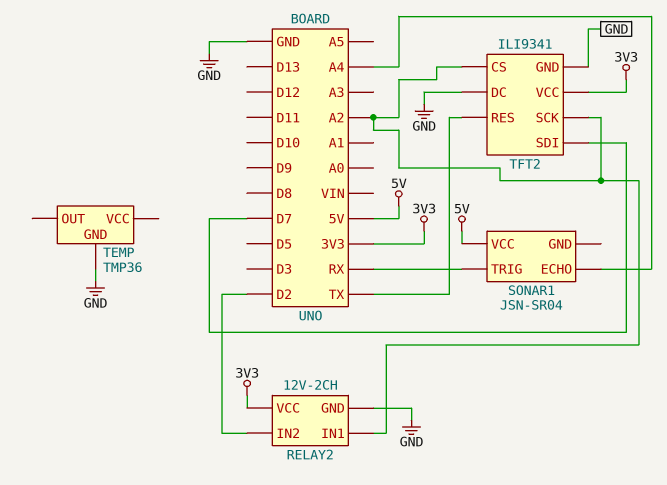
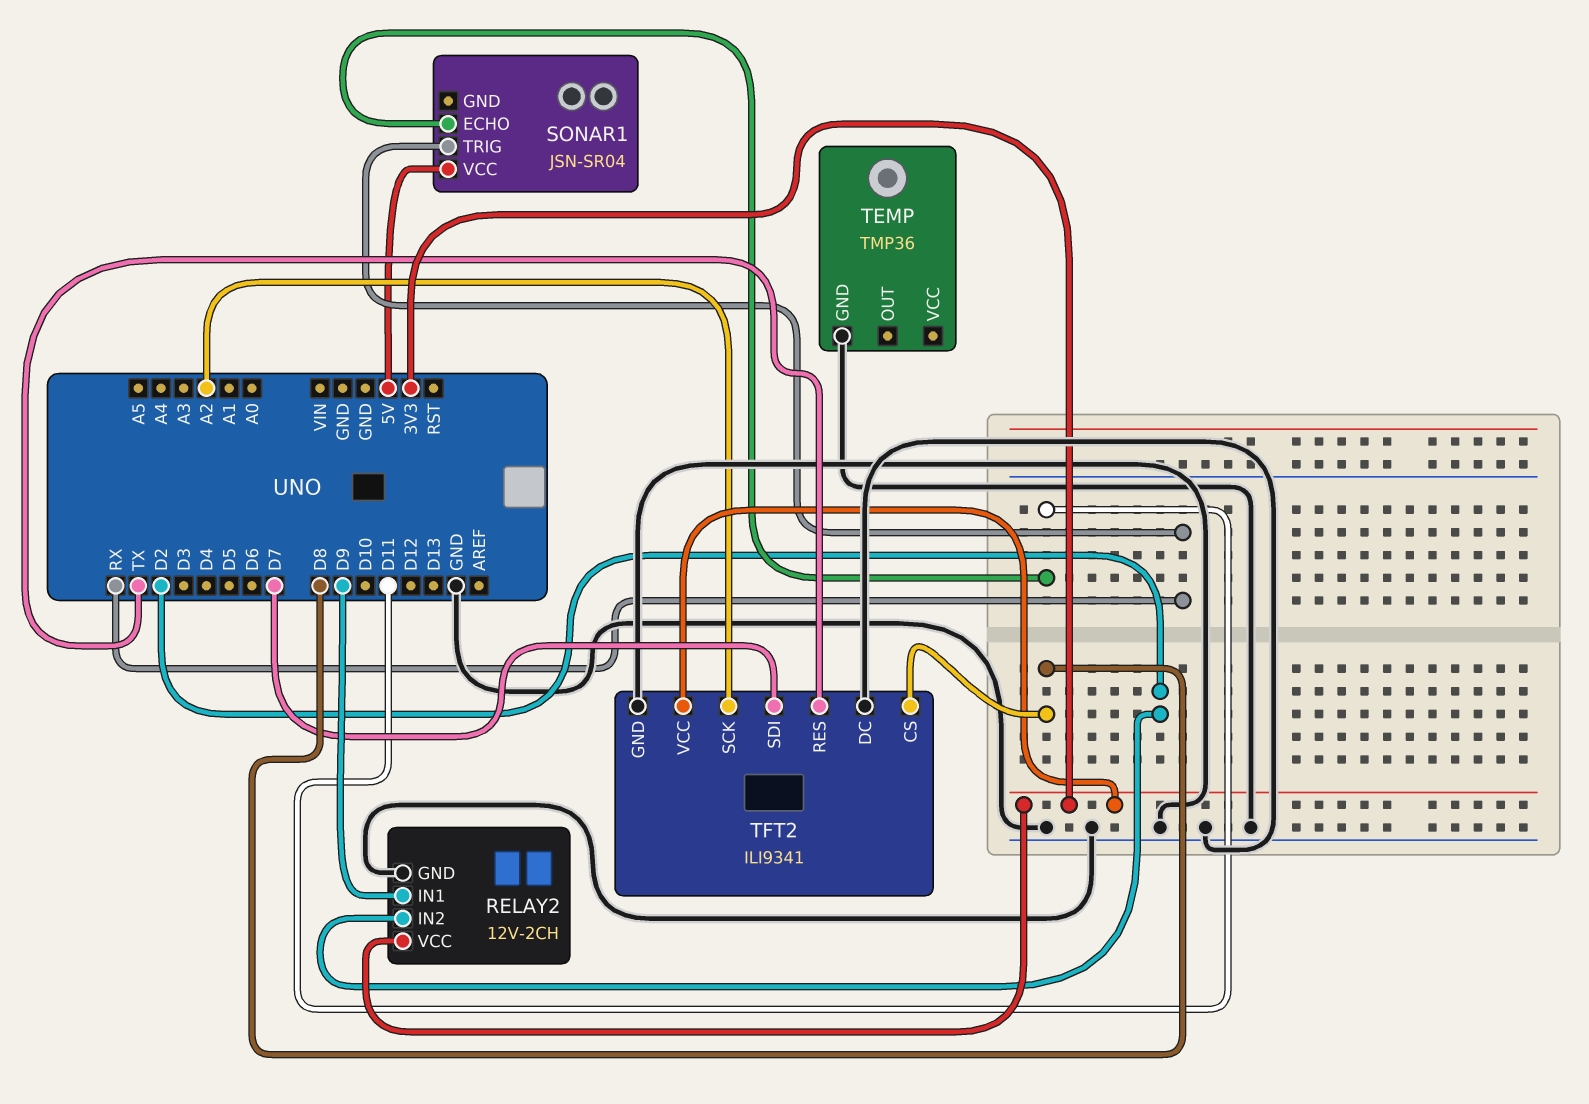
RELAY2 pin IN1: A2 -> D9
SONAR1 pin ECHO: A4 -> D11
TFT2 pin CS: A2 -> D8

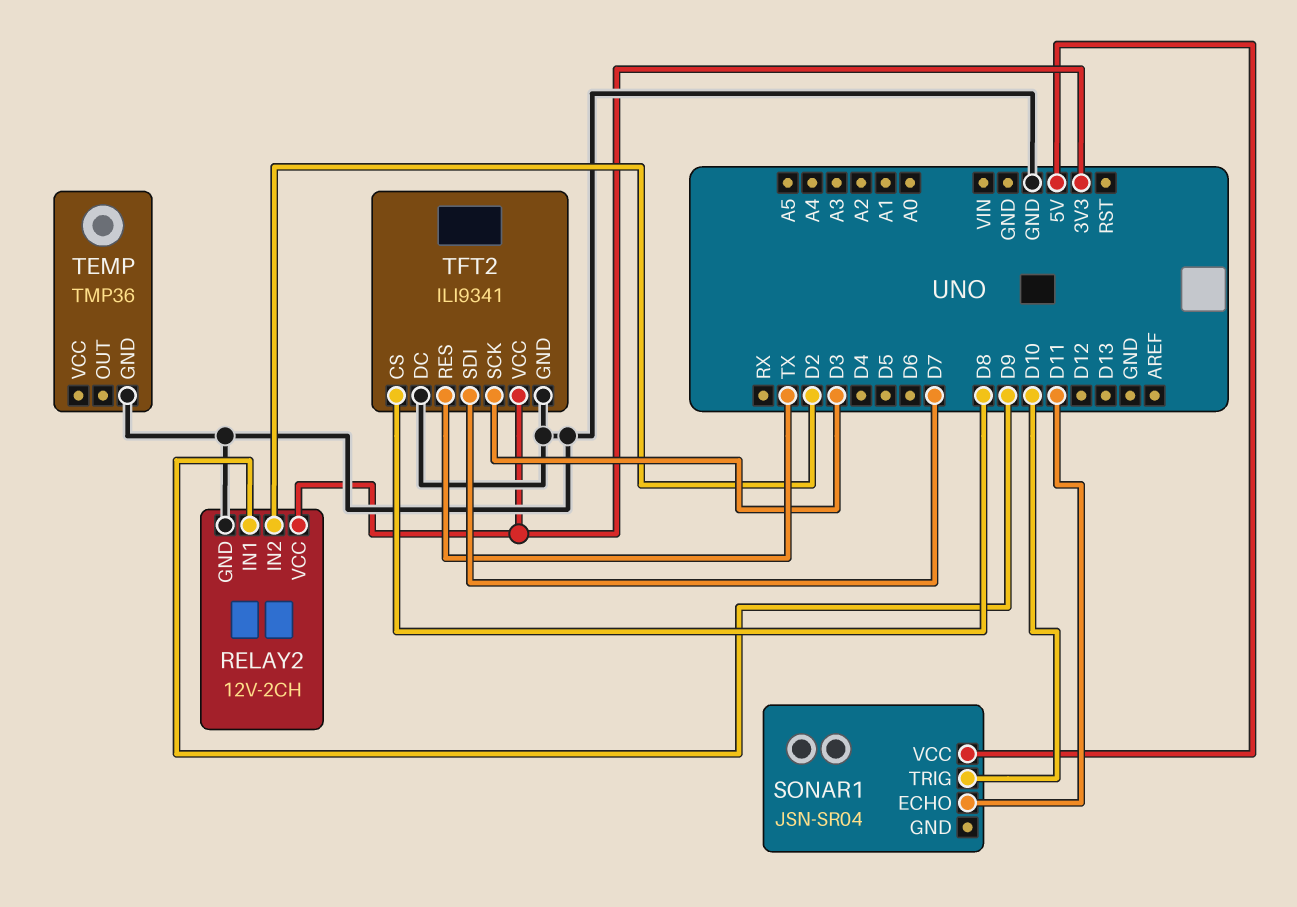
SONAR1 pin TRIG: RX -> D10
TFT2 pin SCK: A2 -> D3

